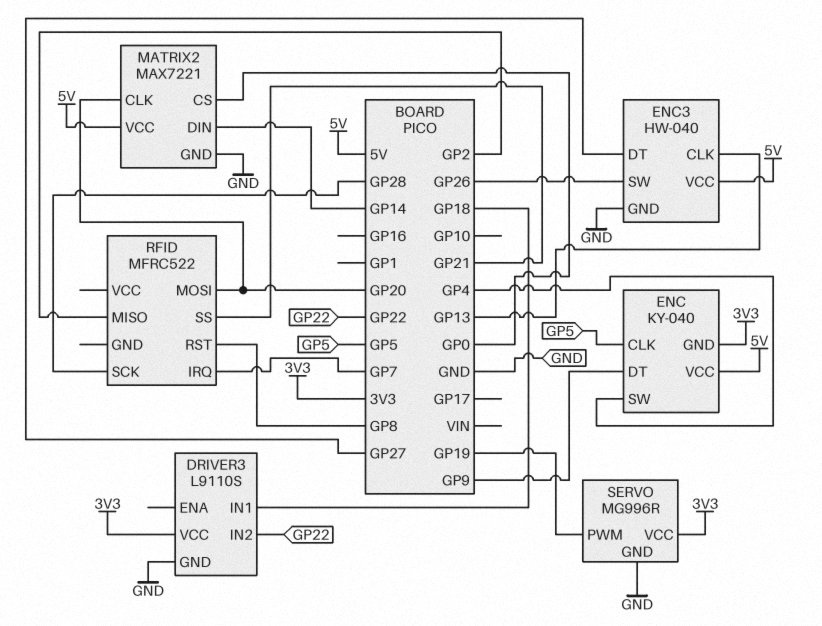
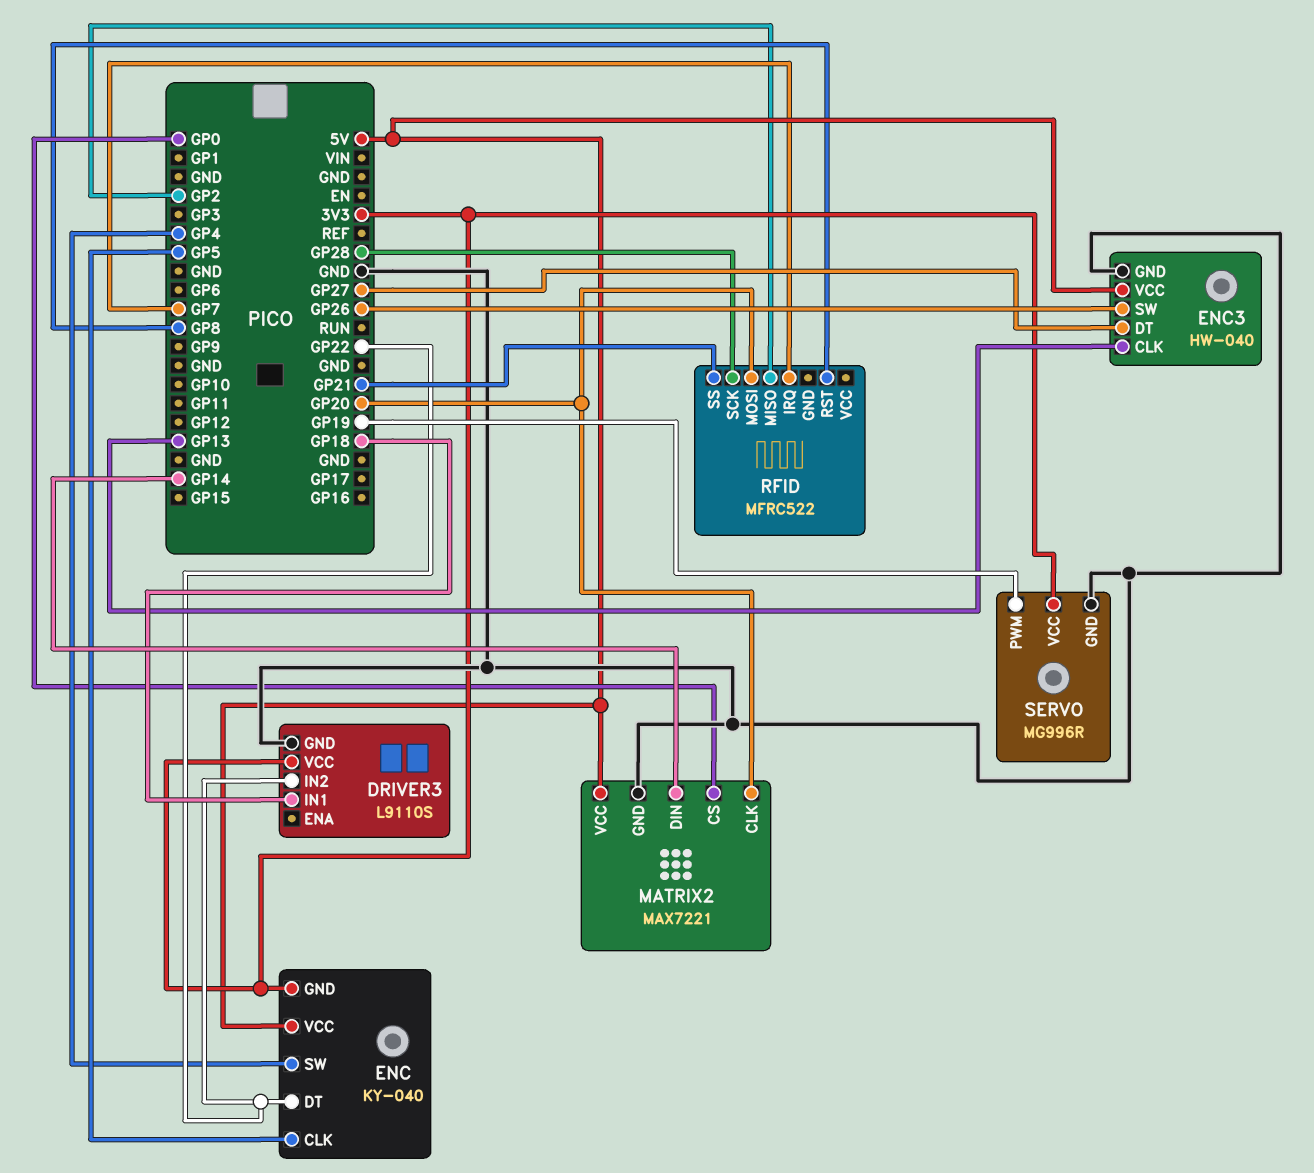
ENC pin DT: GP9 -> GP22

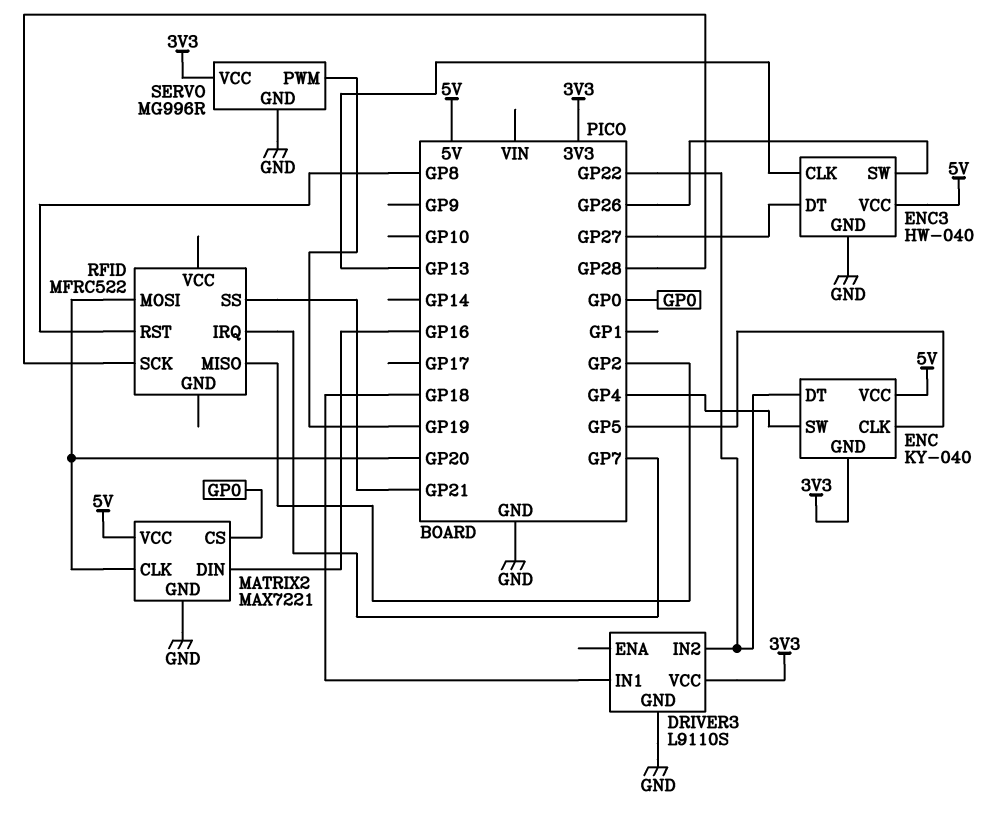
MATRIX2 pin DIN: GP14 -> GP16

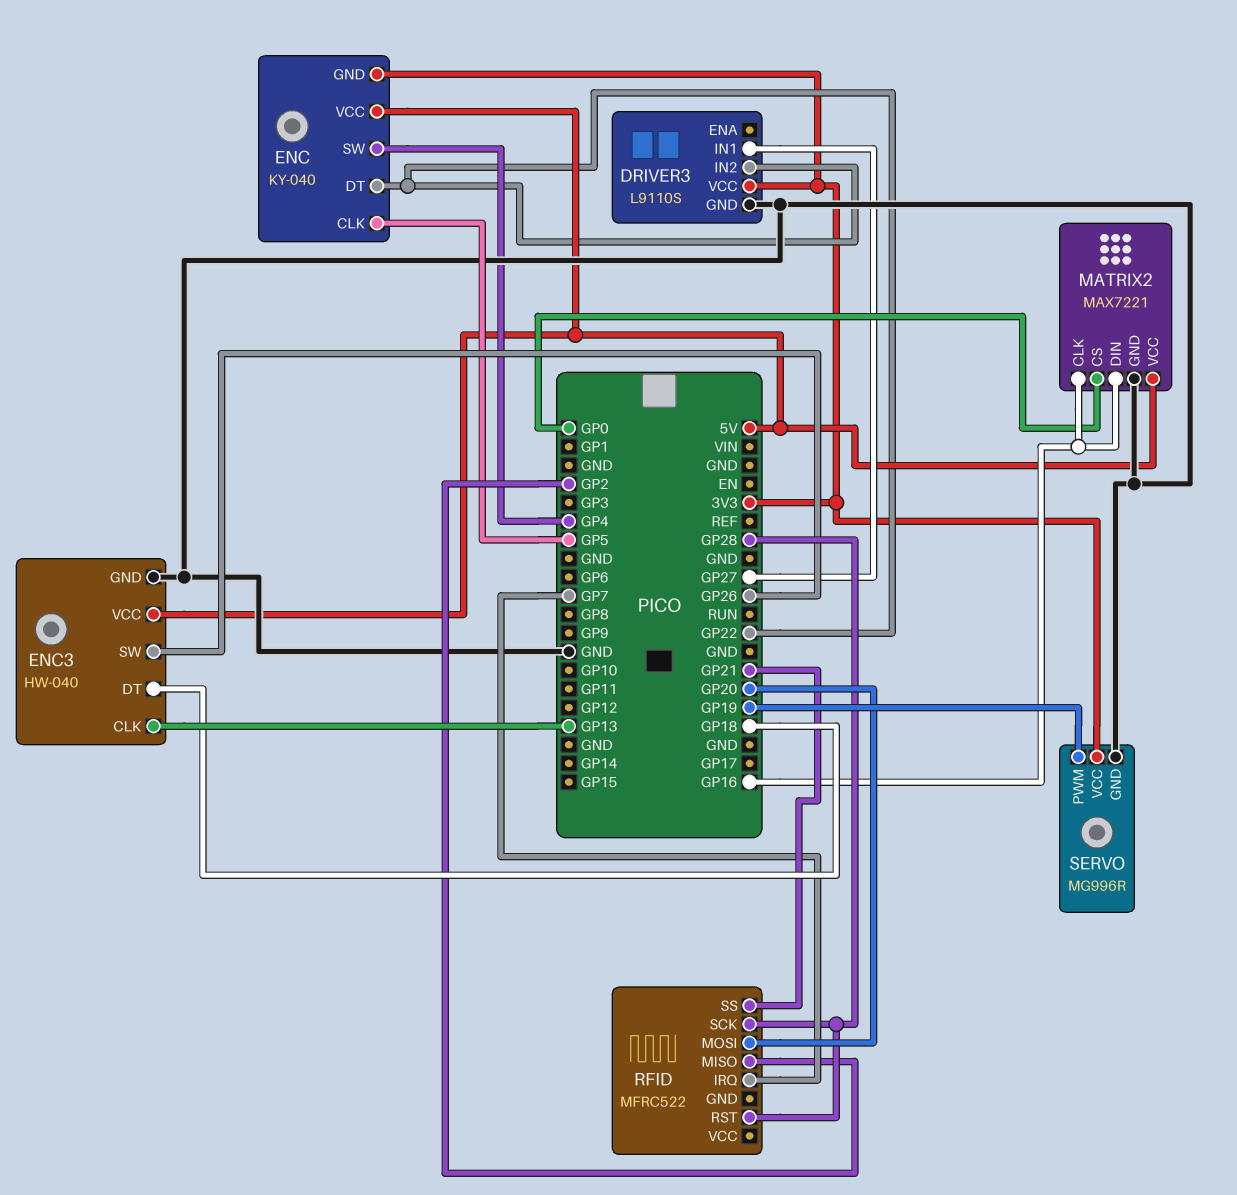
DRIVER3 pin IN1: GP18 -> GP27
ENC3 pin DT: GP27 -> GP18
MATRIX2 pin CLK: GP20 -> GP16
RFID pin RST: GP8 -> GP28

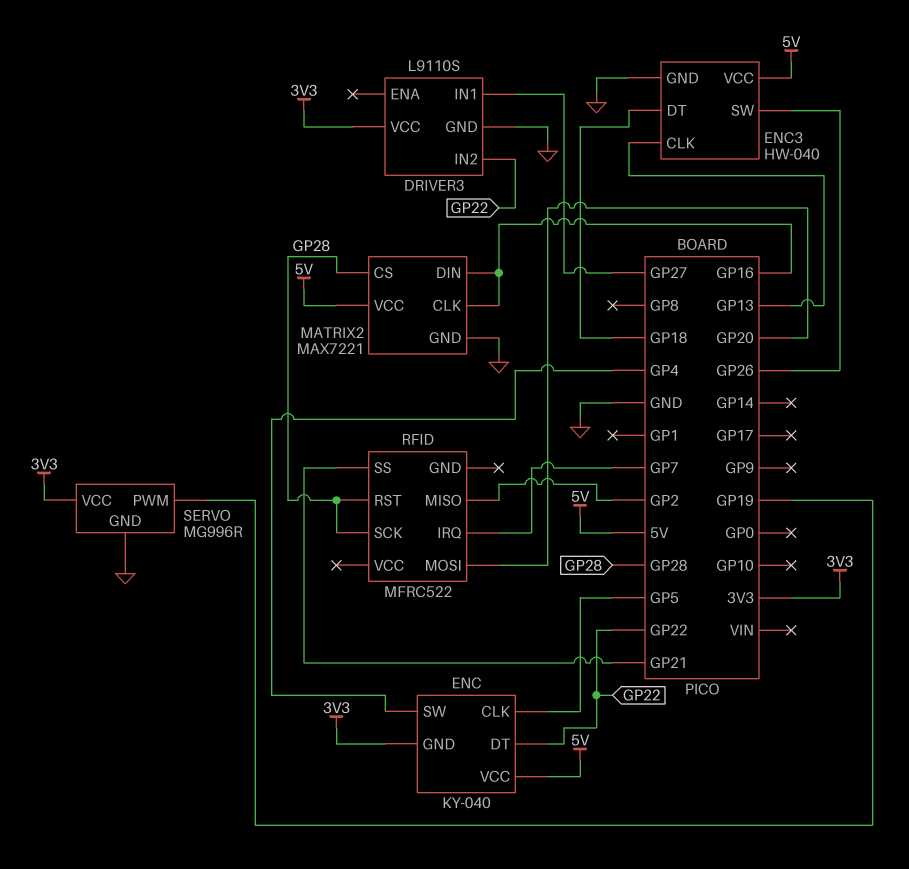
MATRIX2 pin CS: GP0 -> GP28

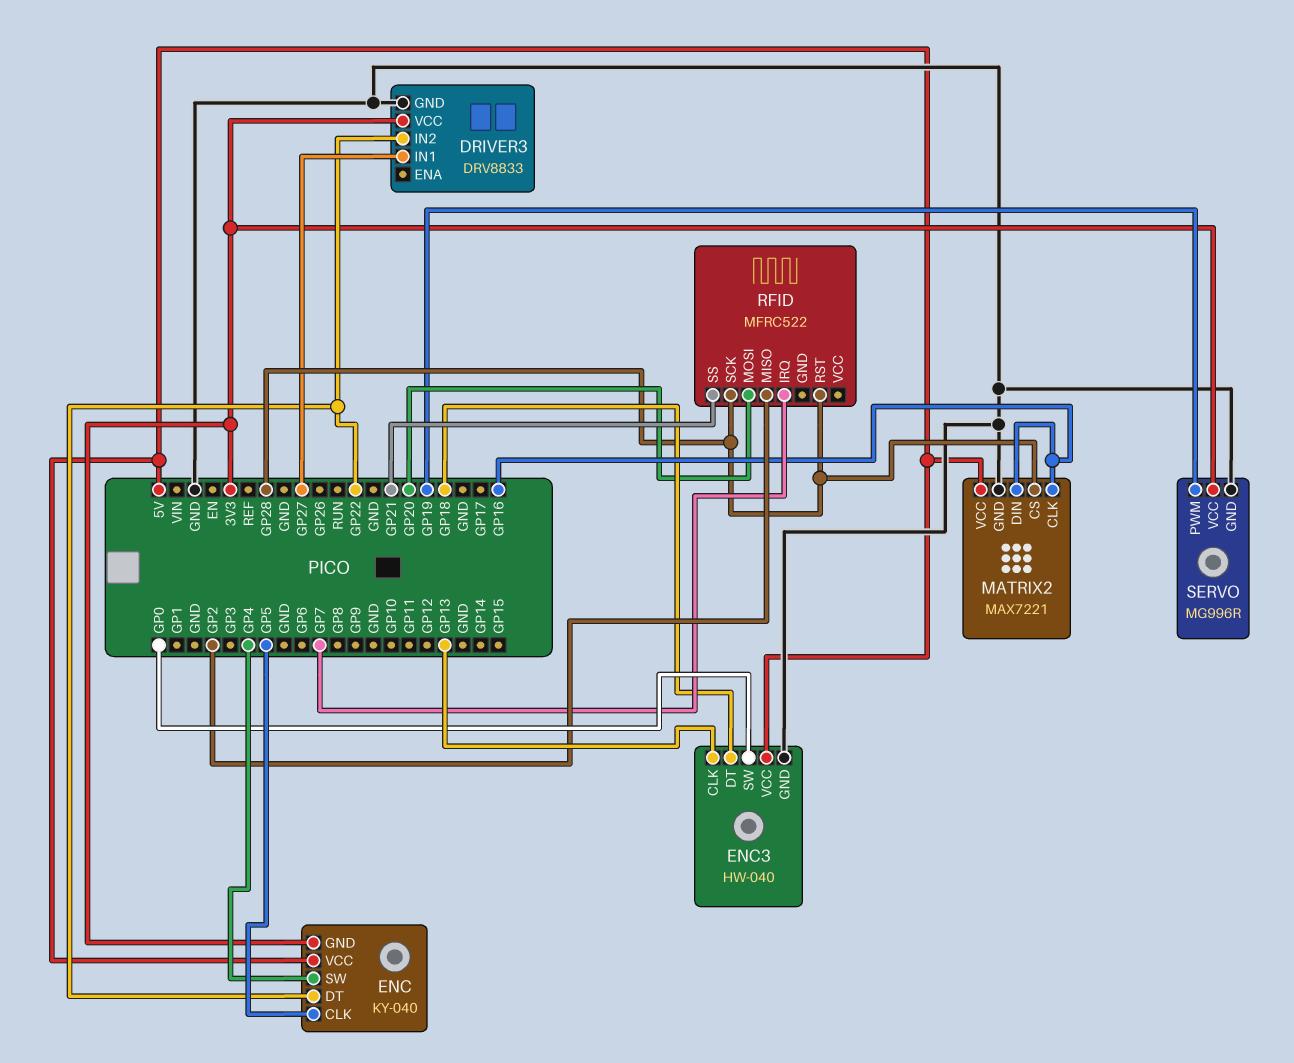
DRIVER3: L9110S -> DRV8833
ENC3 pin SW: GP26 -> GP0

